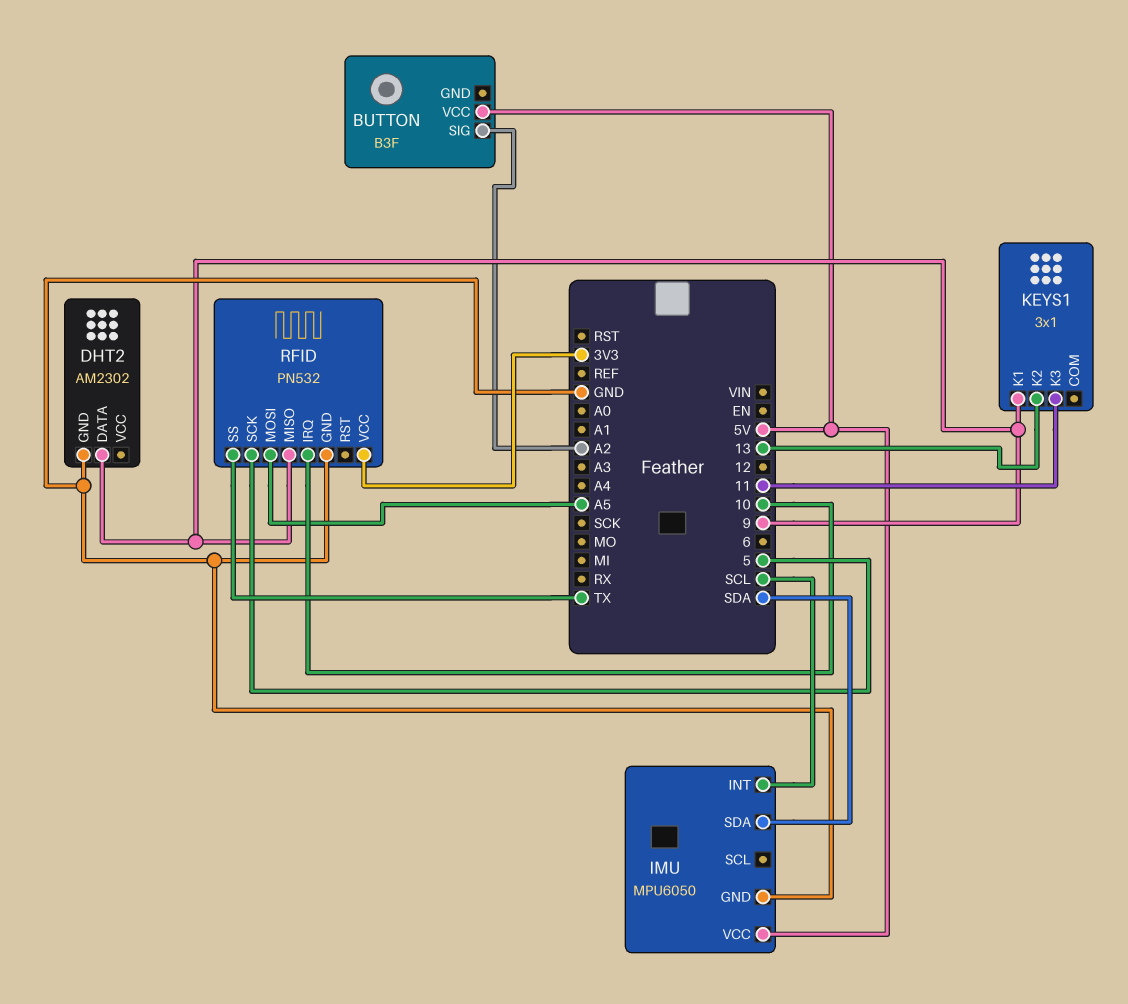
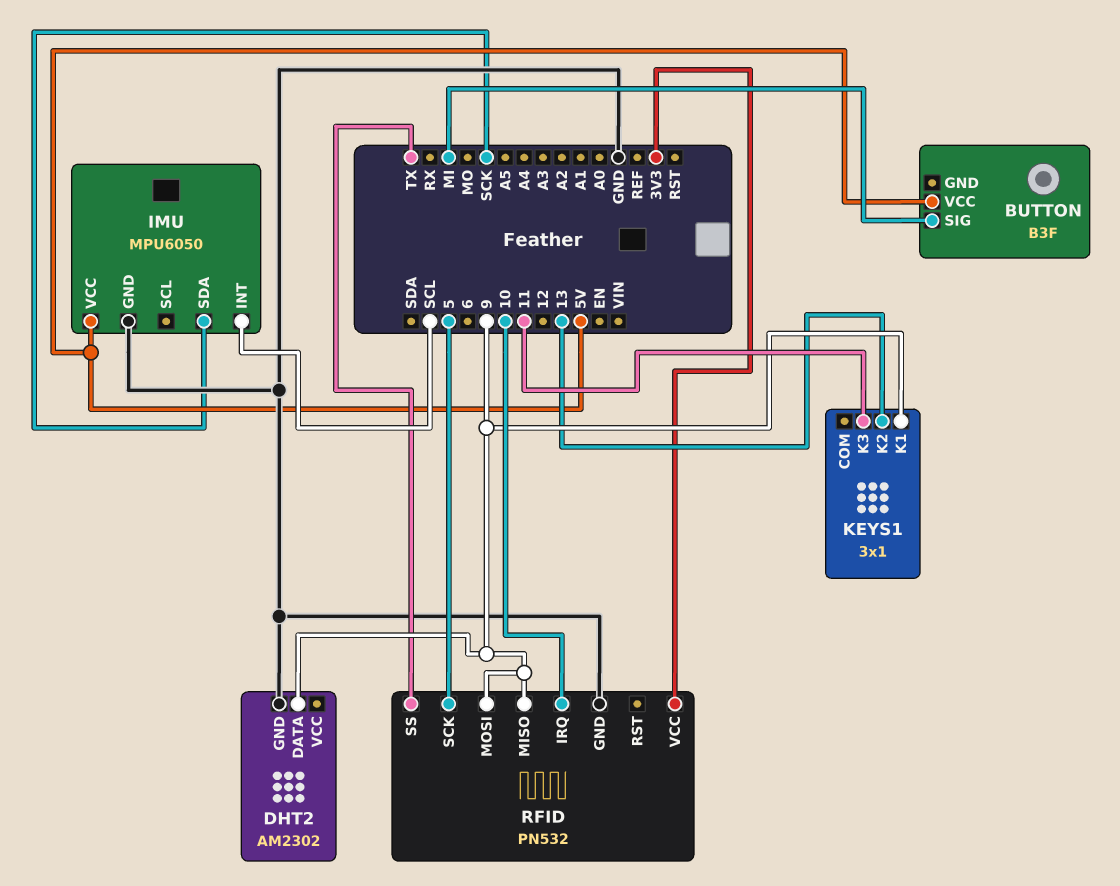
BUTTON pin SIG: A2 -> MI
IMU pin SDA: SDA -> SCK
RFID pin MOSI: A5 -> 9

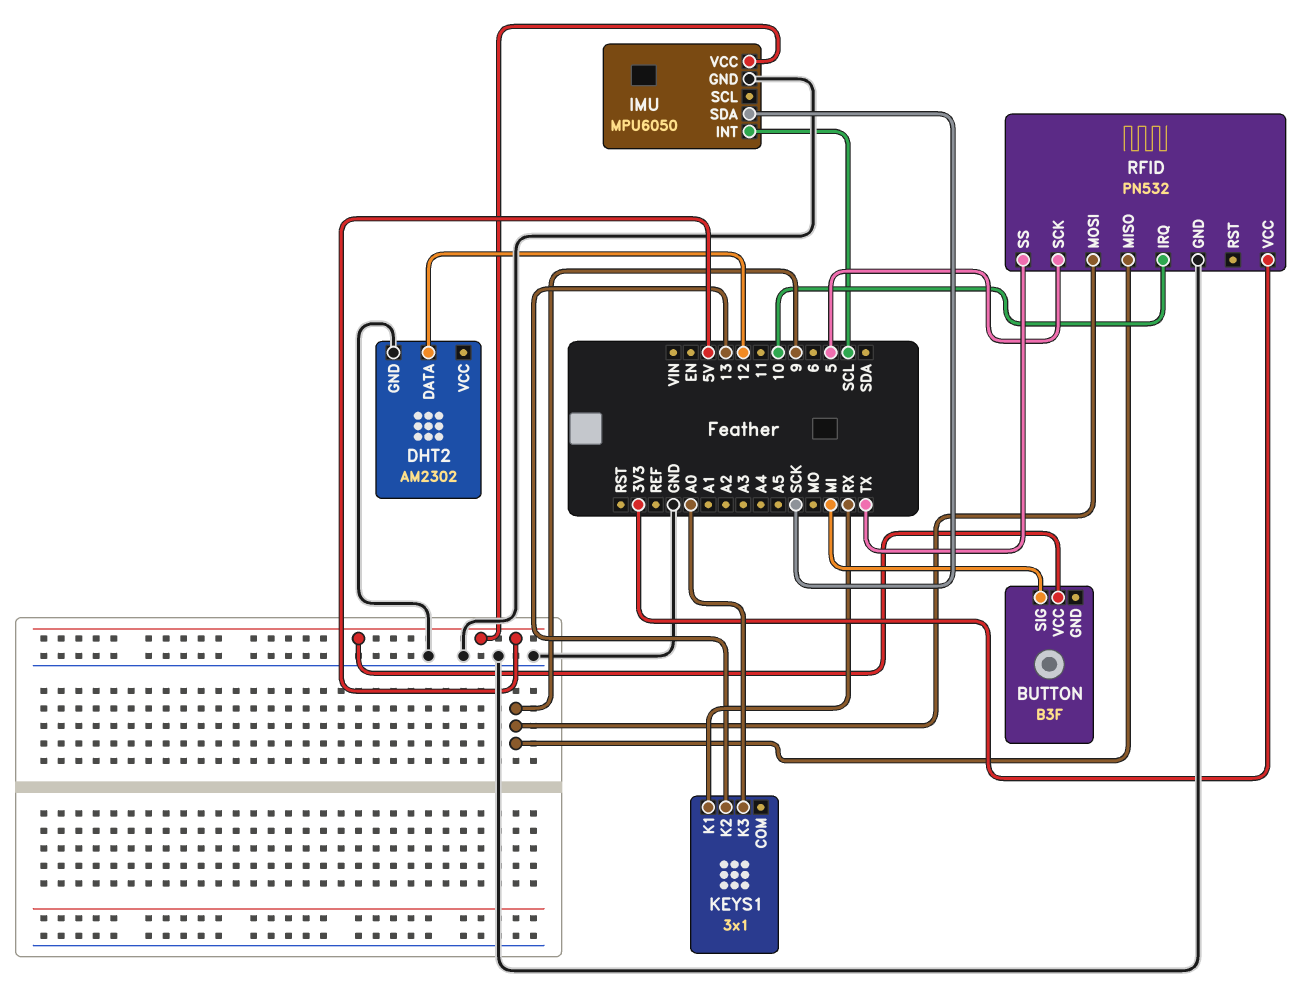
DHT2 pin DATA: 9 -> 12
KEYS1 pin K1: 9 -> RX
KEYS1 pin K3: 11 -> A0

